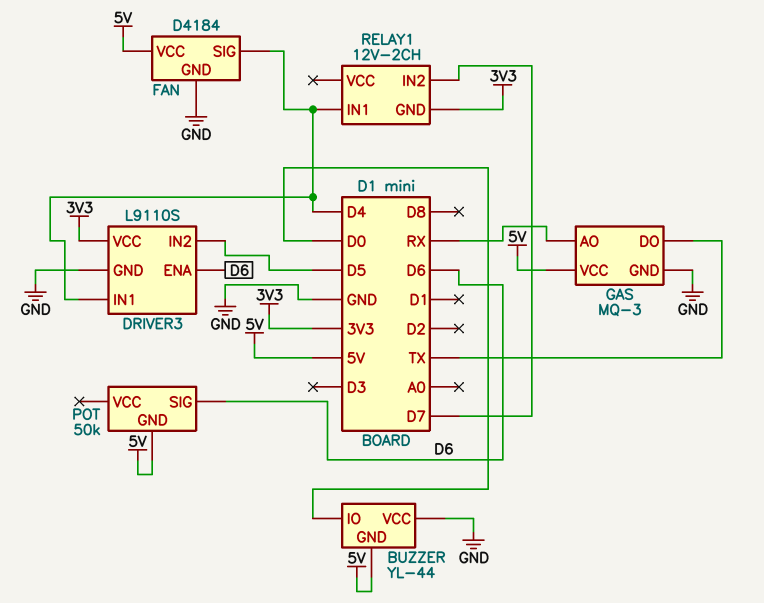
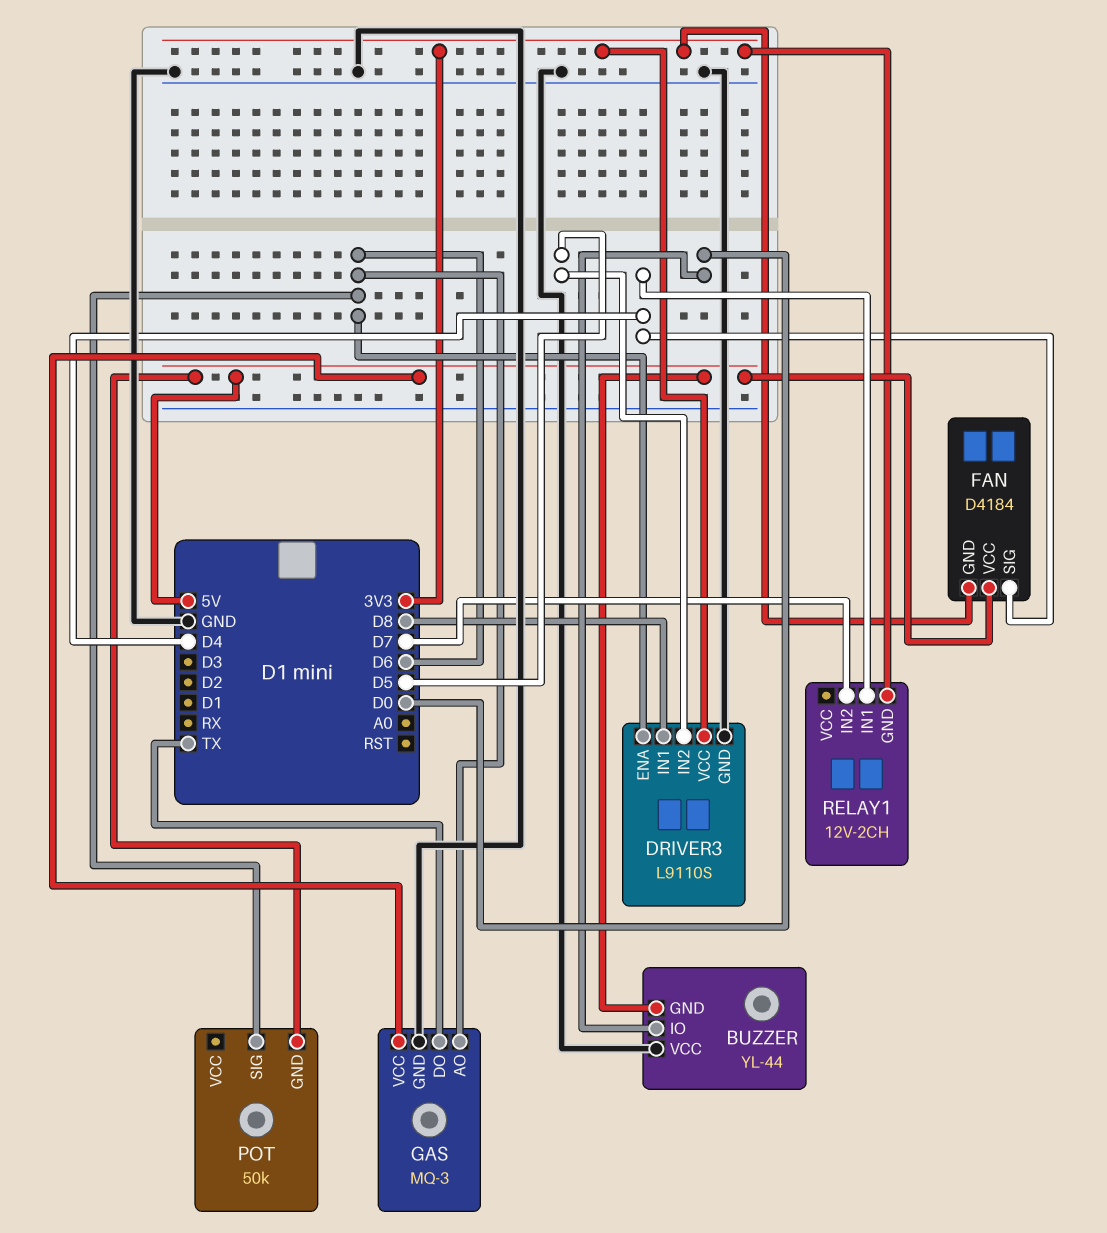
DRIVER3 pin IN1: D4 -> D8
FAN pin GND: GND -> 3V3
GAS pin AO: RX -> D6

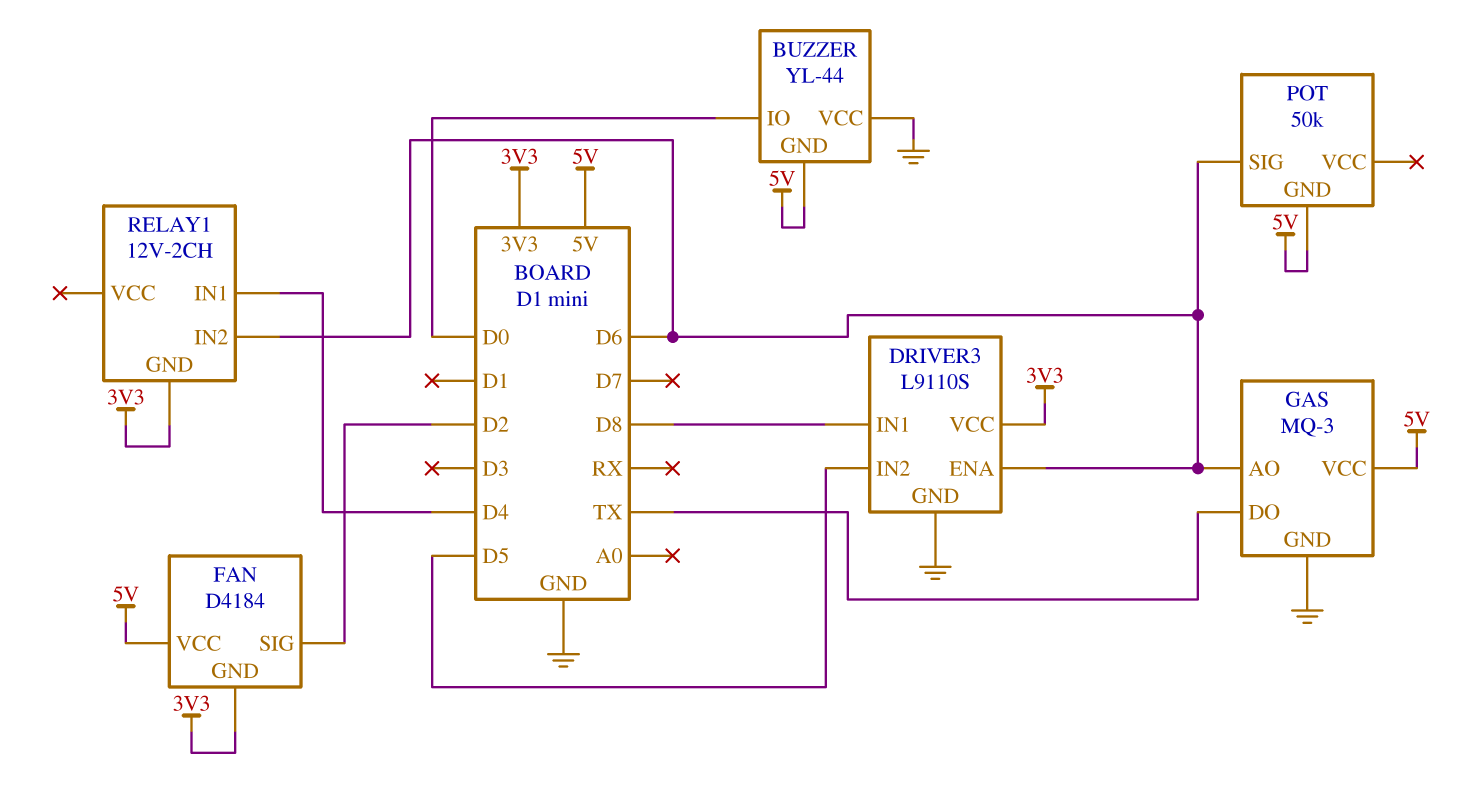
FAN pin SIG: D4 -> D2
RELAY1 pin IN2: D7 -> D6

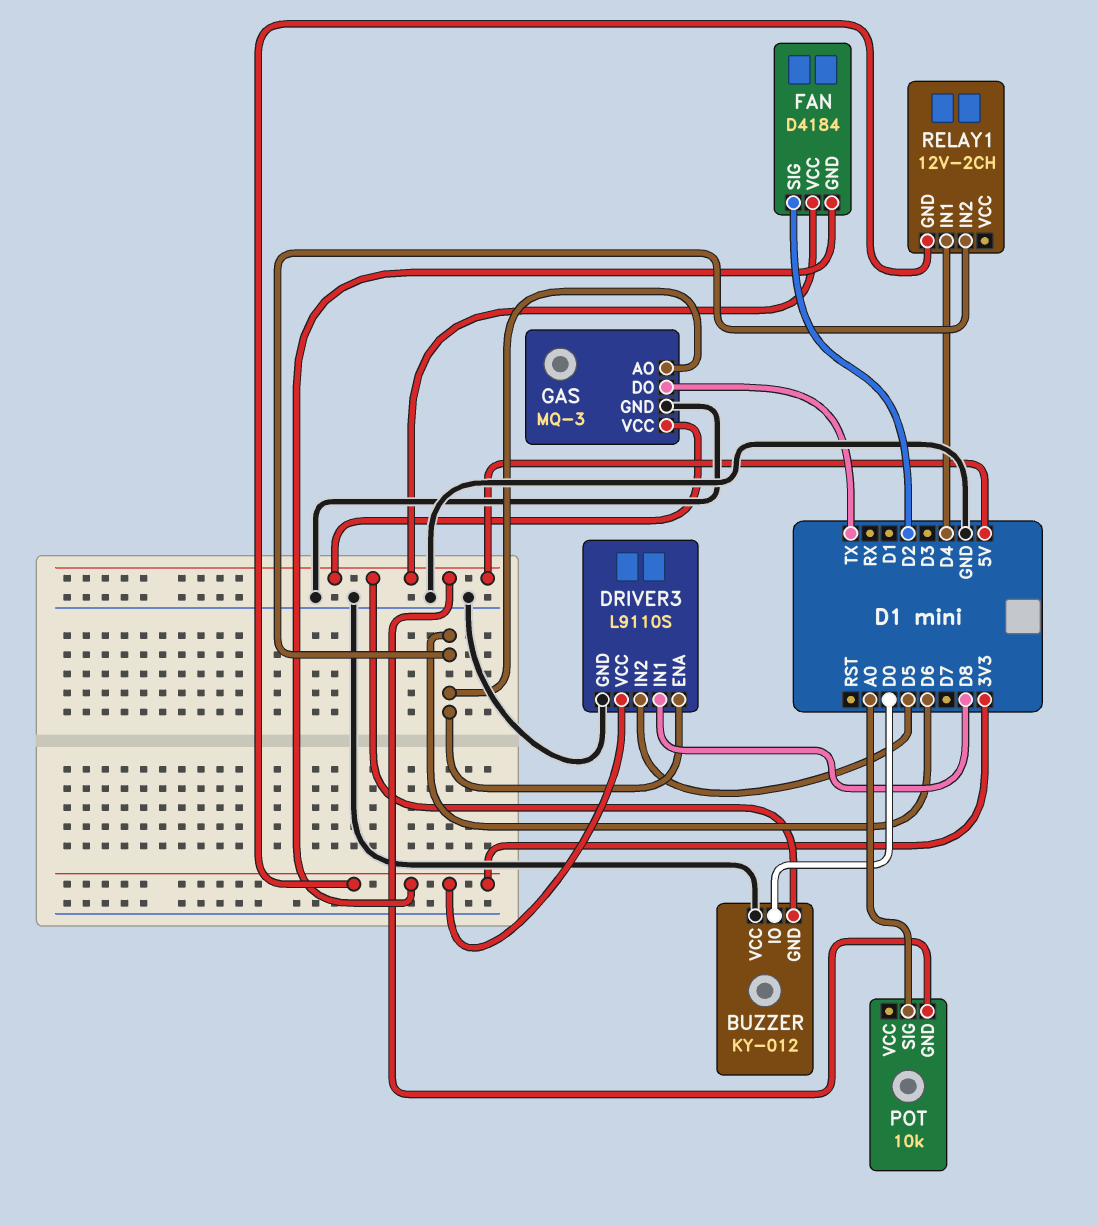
BUZZER: YL-44 -> KY-012
POT: 50k -> 10k
POT pin SIG: D6 -> A0

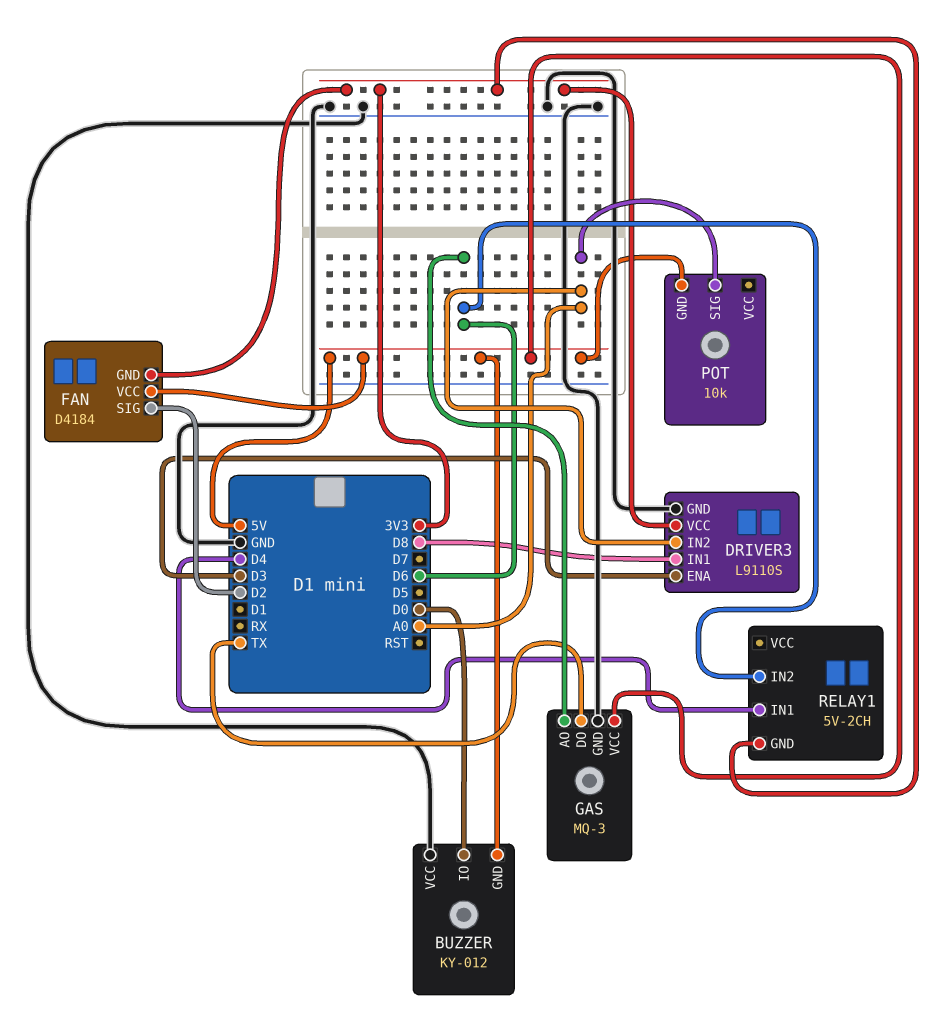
DRIVER3 pin ENA: D6 -> D3
DRIVER3 pin IN2: D5 -> A0
RELAY1: 12V-2CH -> 5V-2CH

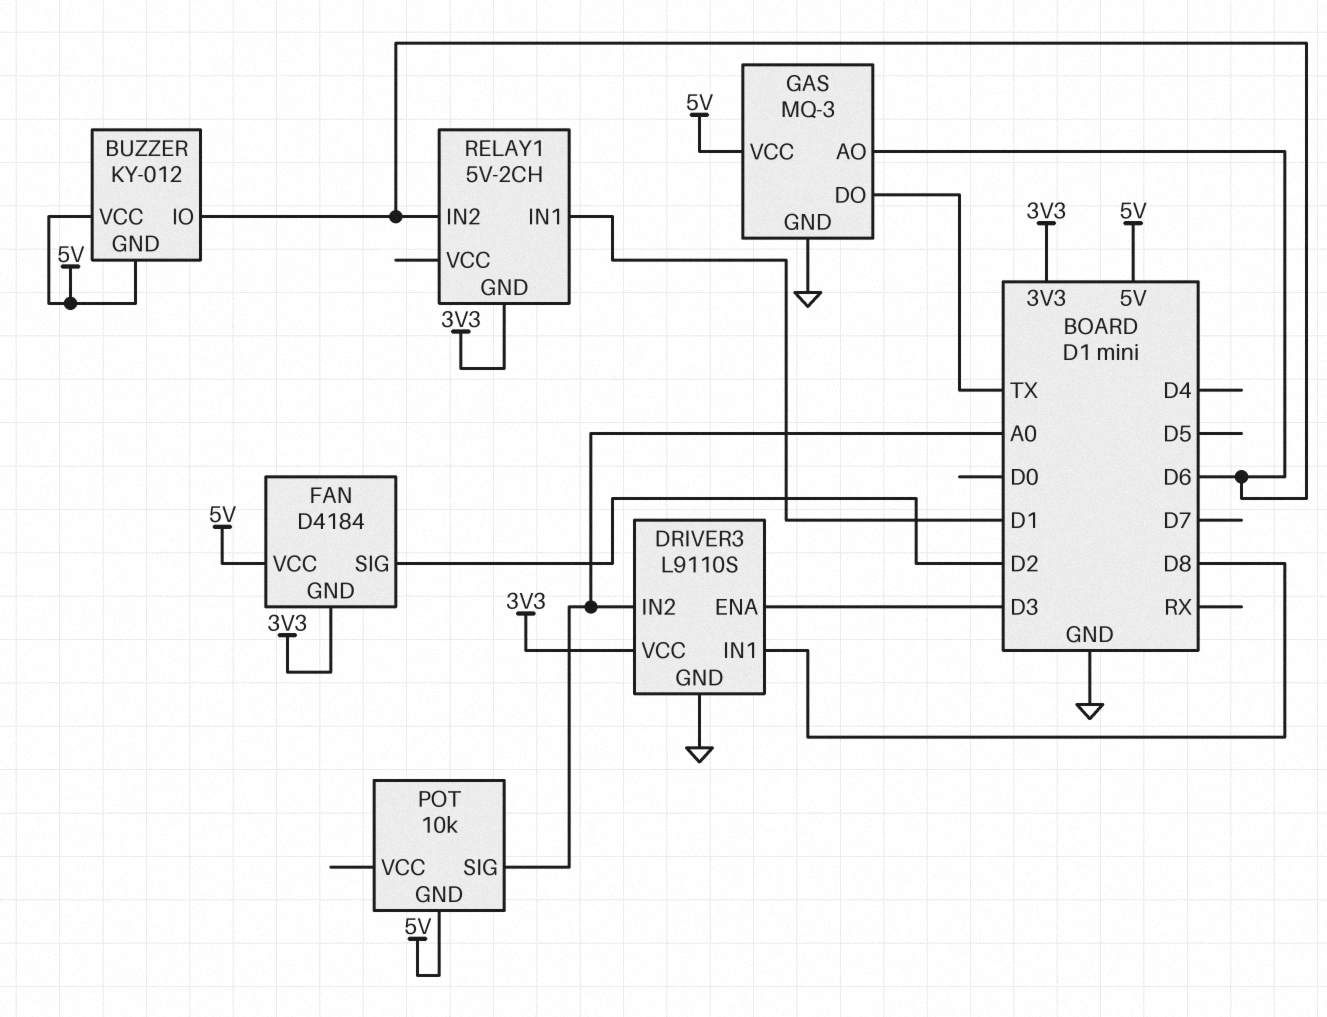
BUZZER pin IO: D0 -> D6
BUZZER pin VCC: GND -> 5V
RELAY1 pin IN1: D4 -> D1

